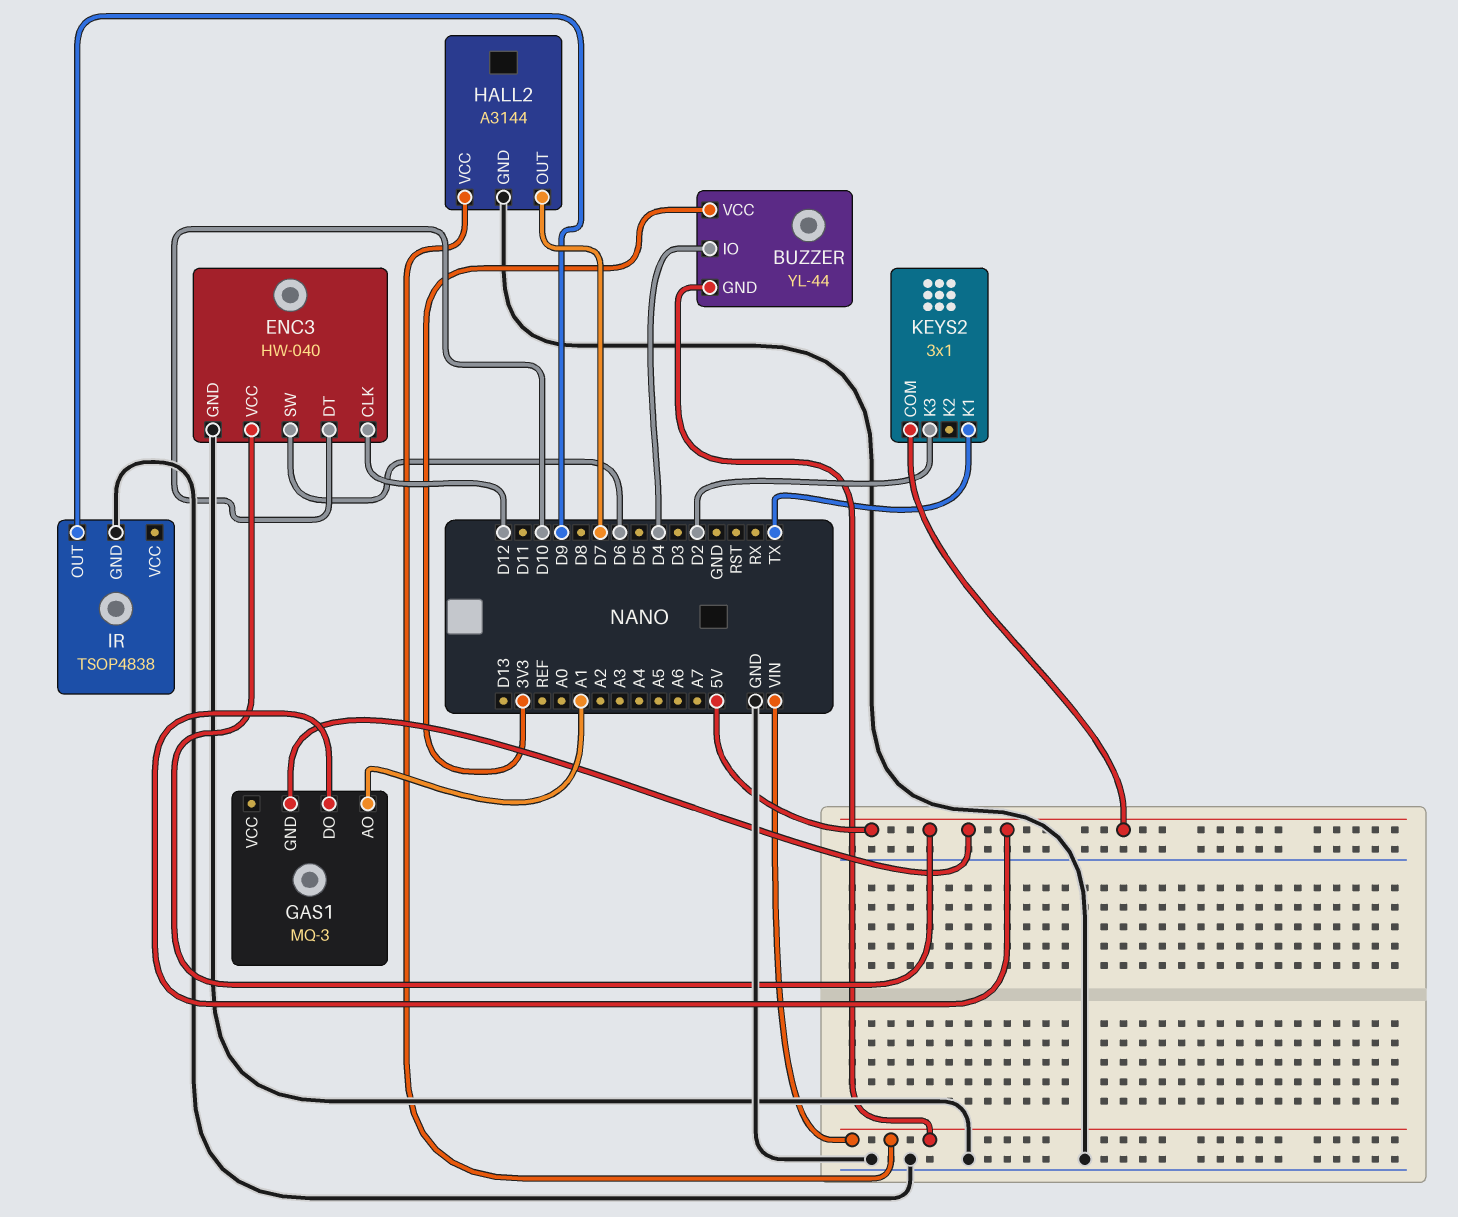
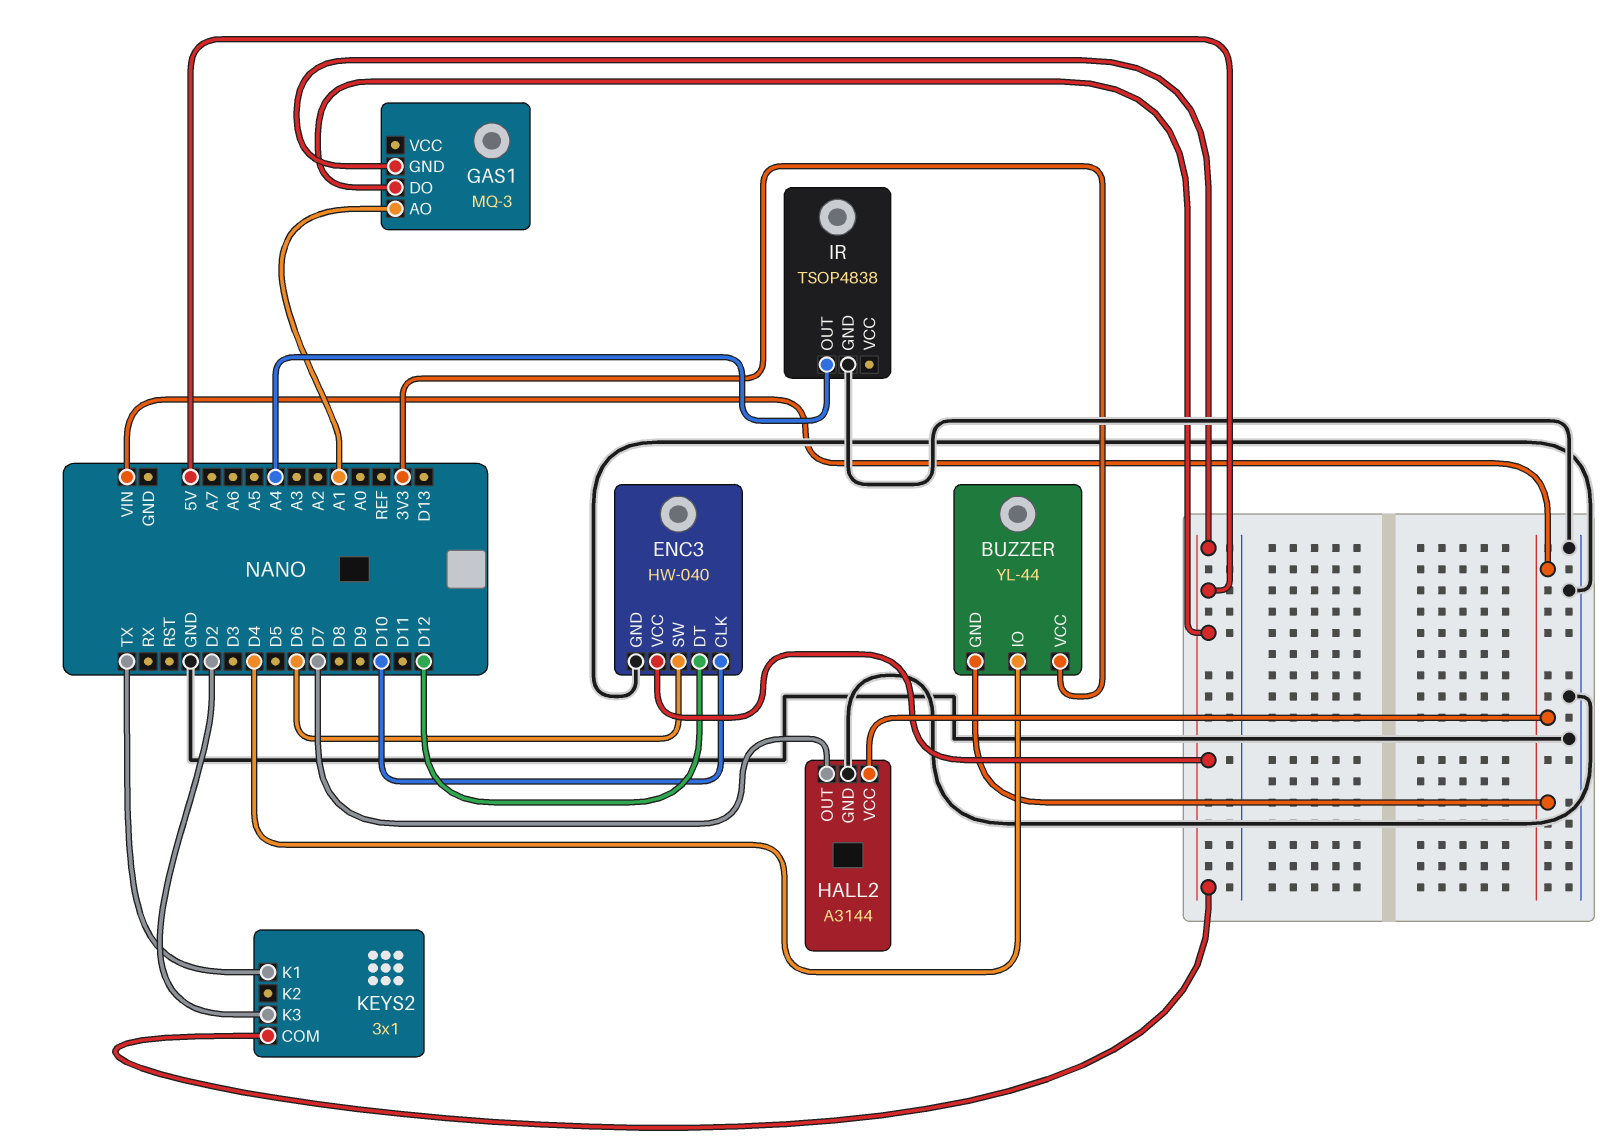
ENC3 pin CLK: D12 -> D10
ENC3 pin DT: D10 -> D12
IR pin OUT: D9 -> A4

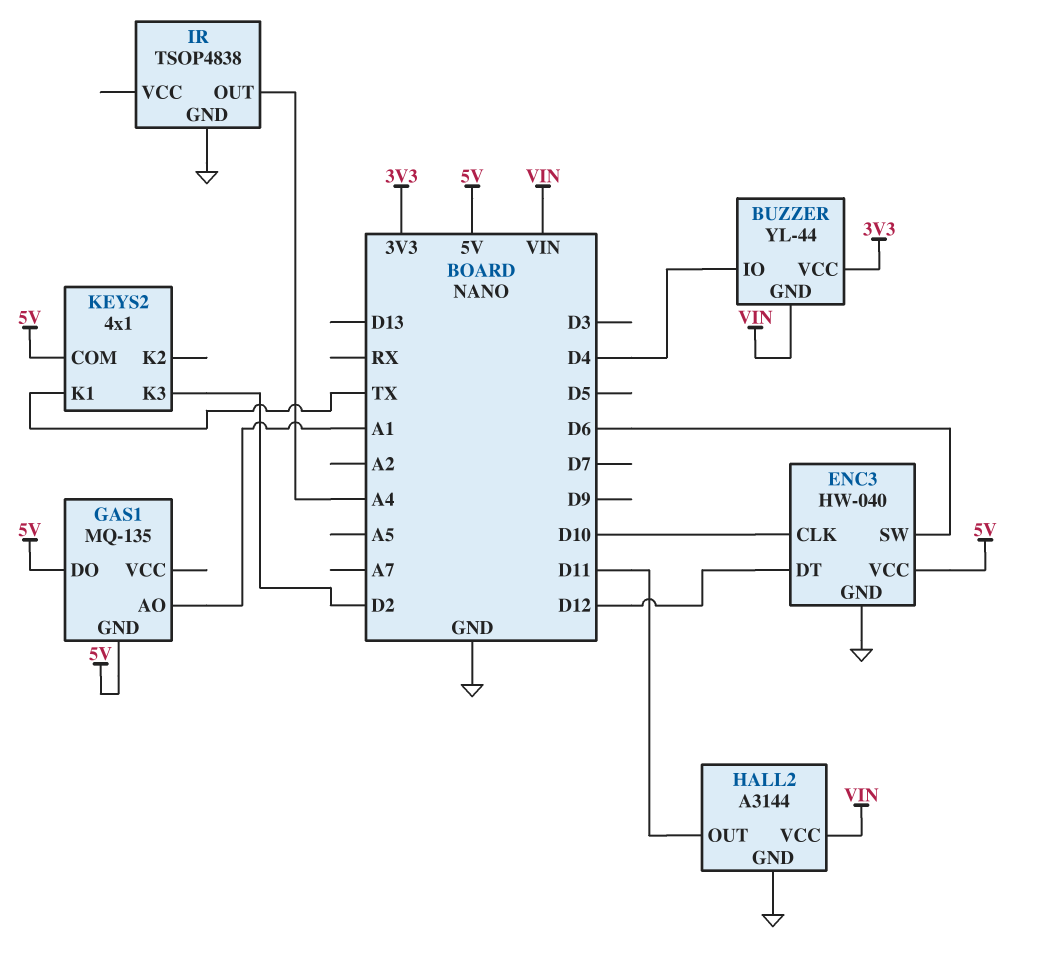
GAS1: MQ-3 -> MQ-135
HALL2 pin OUT: D7 -> D11
KEYS2: 3x1 -> 4x1

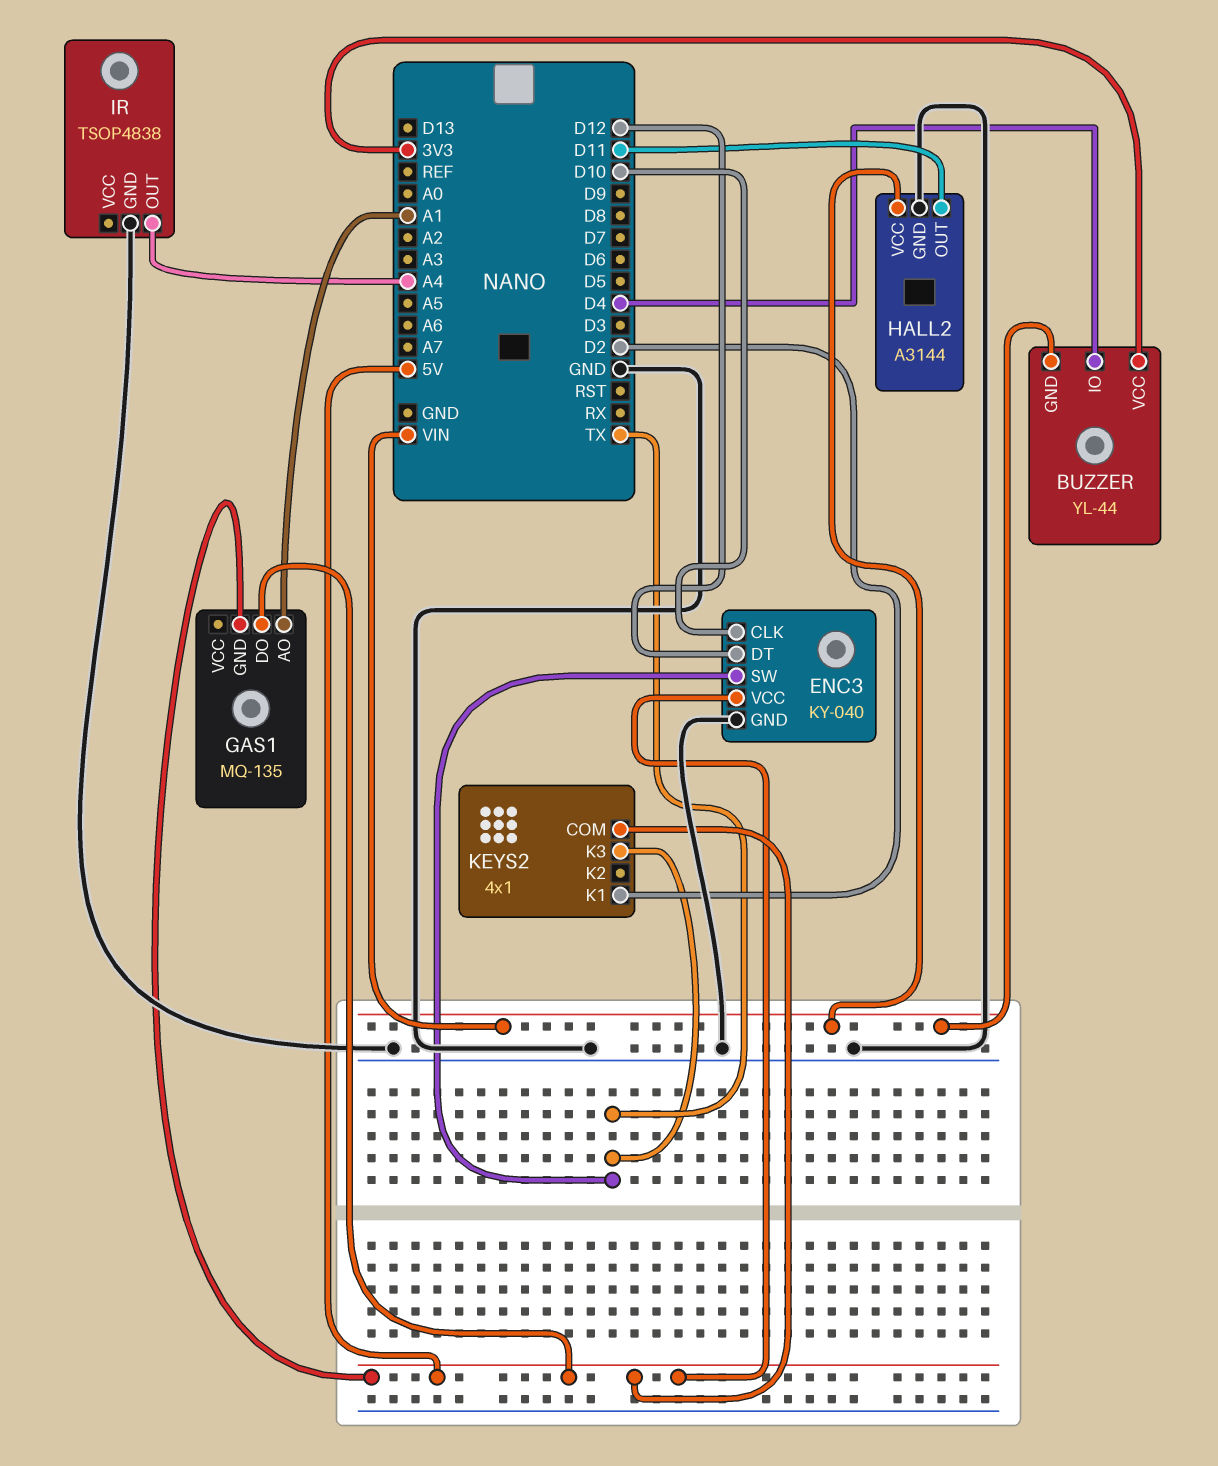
ENC3: HW-040 -> KY-040
ENC3 pin SW: D6 -> TX
KEYS2 pin K1: TX -> D2
KEYS2 pin K3: D2 -> TX

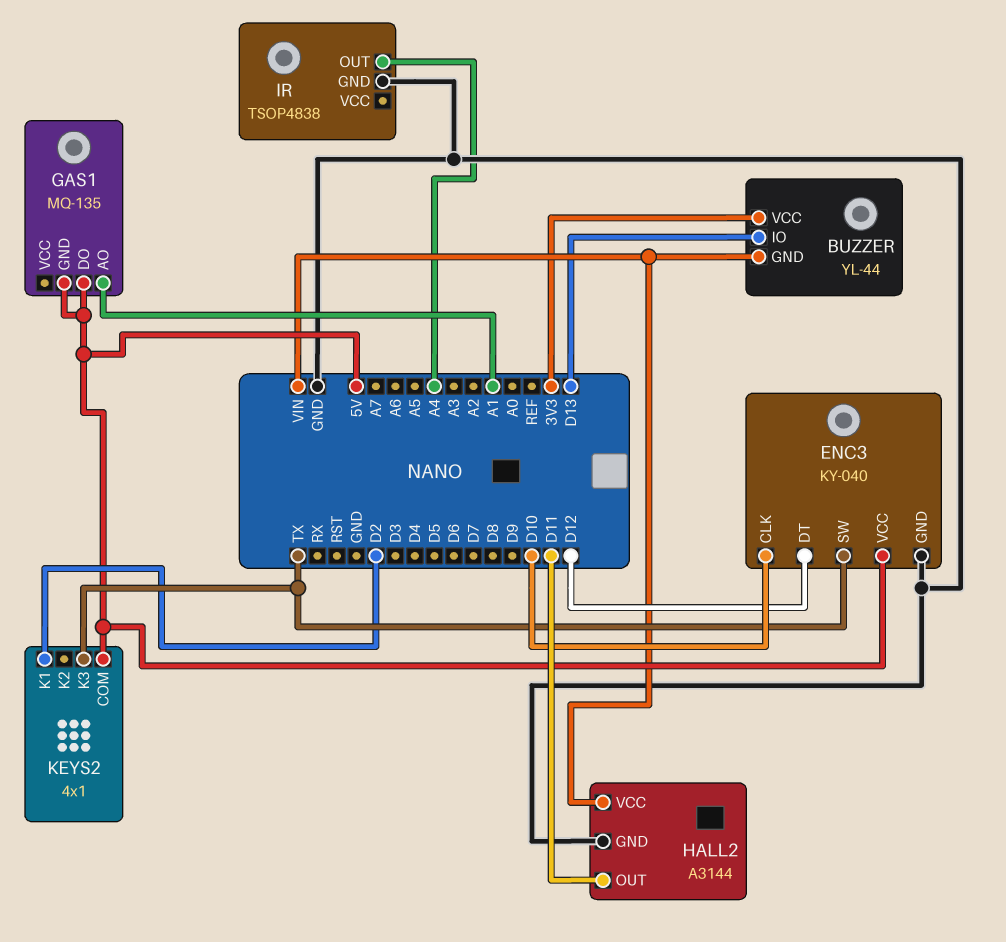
BUZZER pin IO: D4 -> D13

